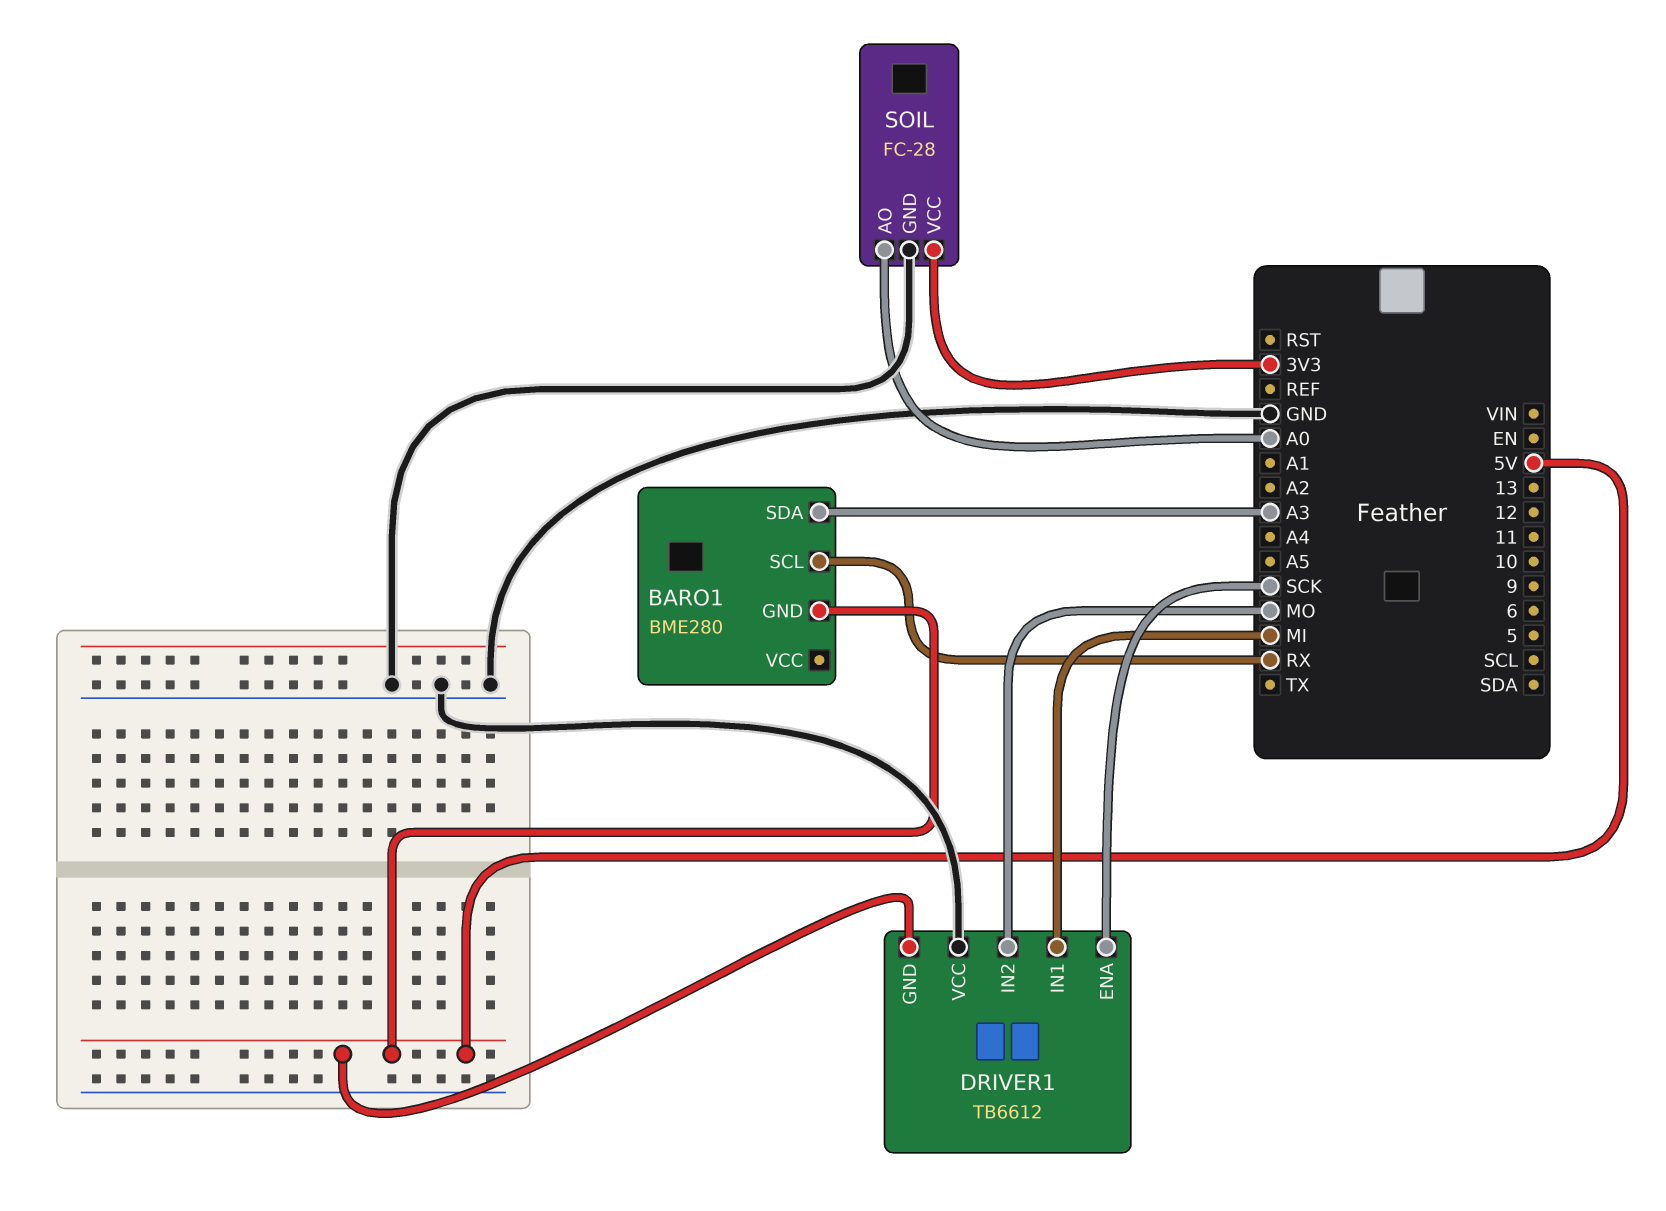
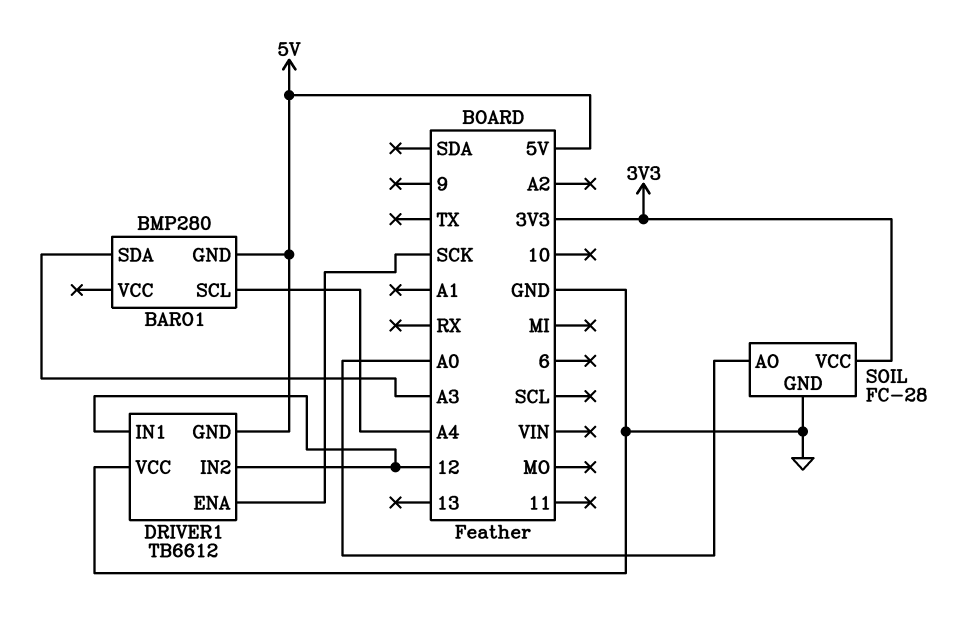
BARO1: BME280 -> BMP280
BARO1 pin SCL: RX -> A4
DRIVER1 pin IN1: MI -> 12
DRIVER1 pin IN2: MO -> 12

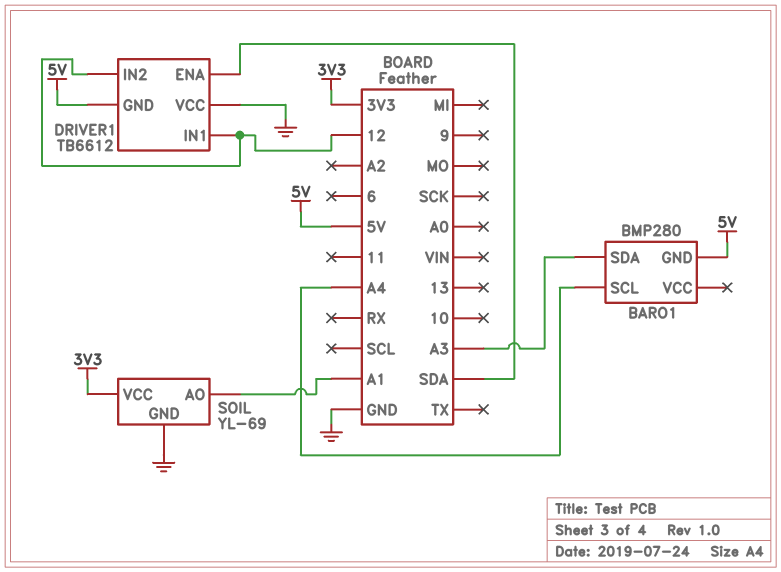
DRIVER1 pin ENA: SCK -> SDA
SOIL: FC-28 -> YL-69
SOIL pin AO: A0 -> A1

